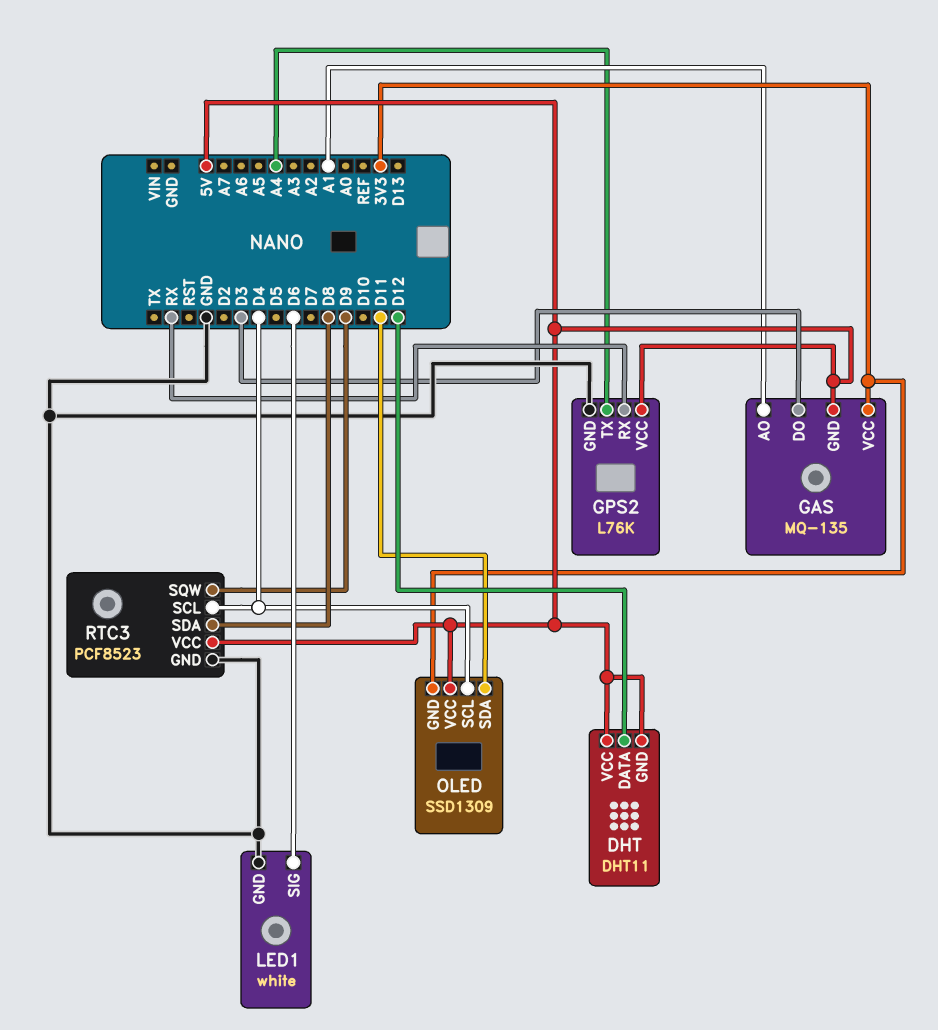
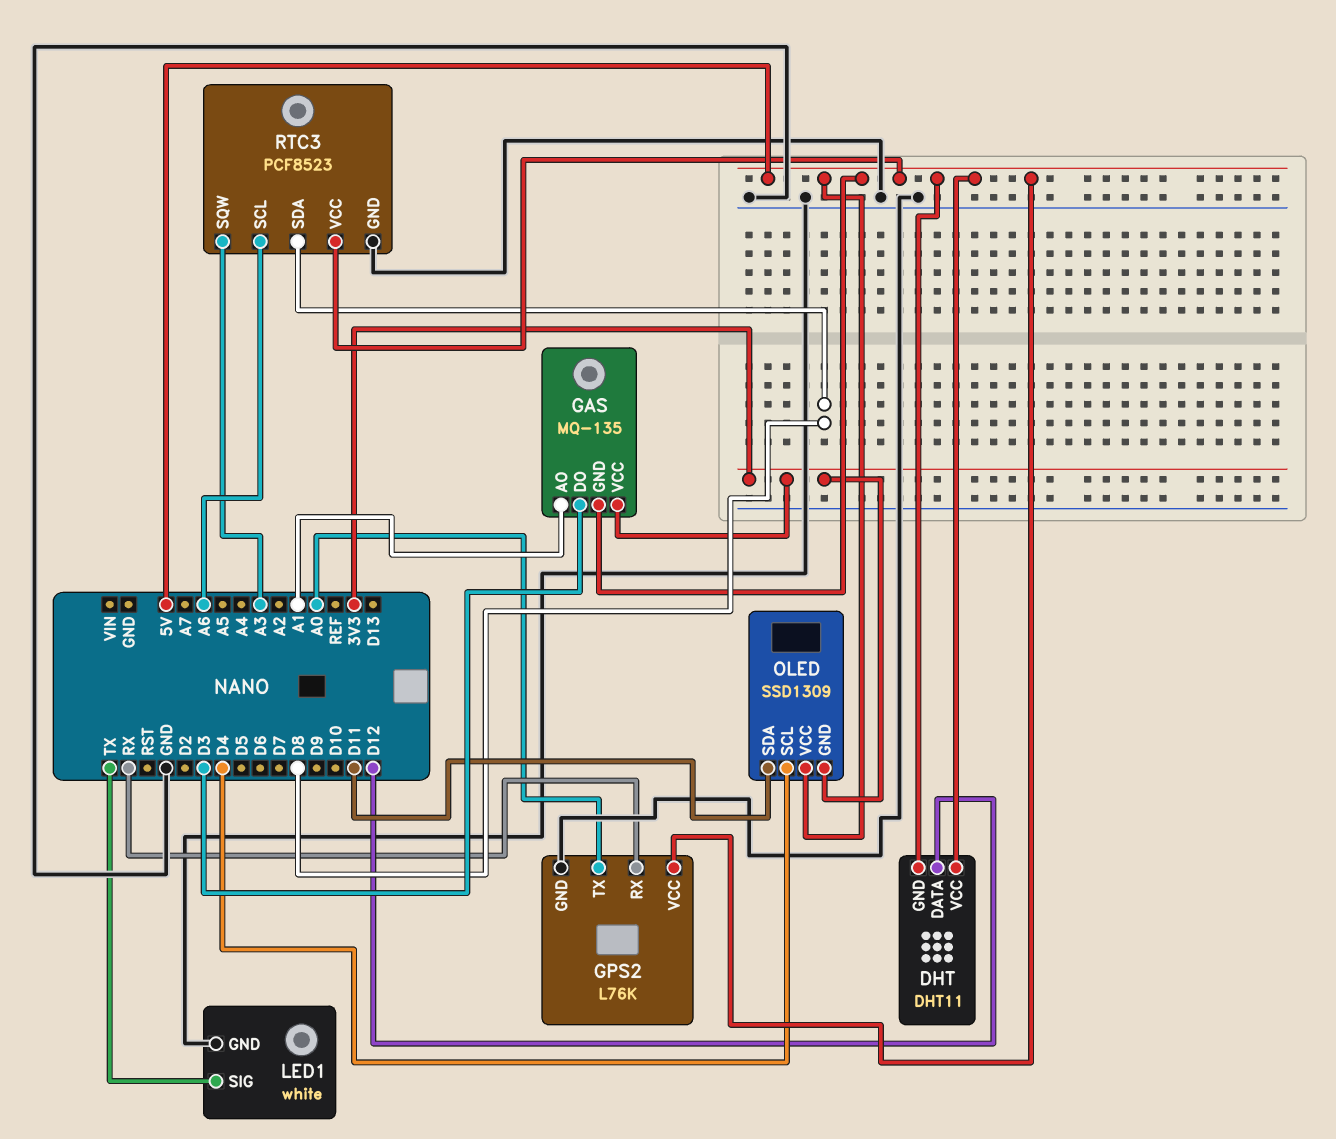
GPS2 pin TX: A4 -> A0
LED1 pin SIG: D6 -> TX
RTC3 pin SCL: D4 -> A6
RTC3 pin SQW: D9 -> A3

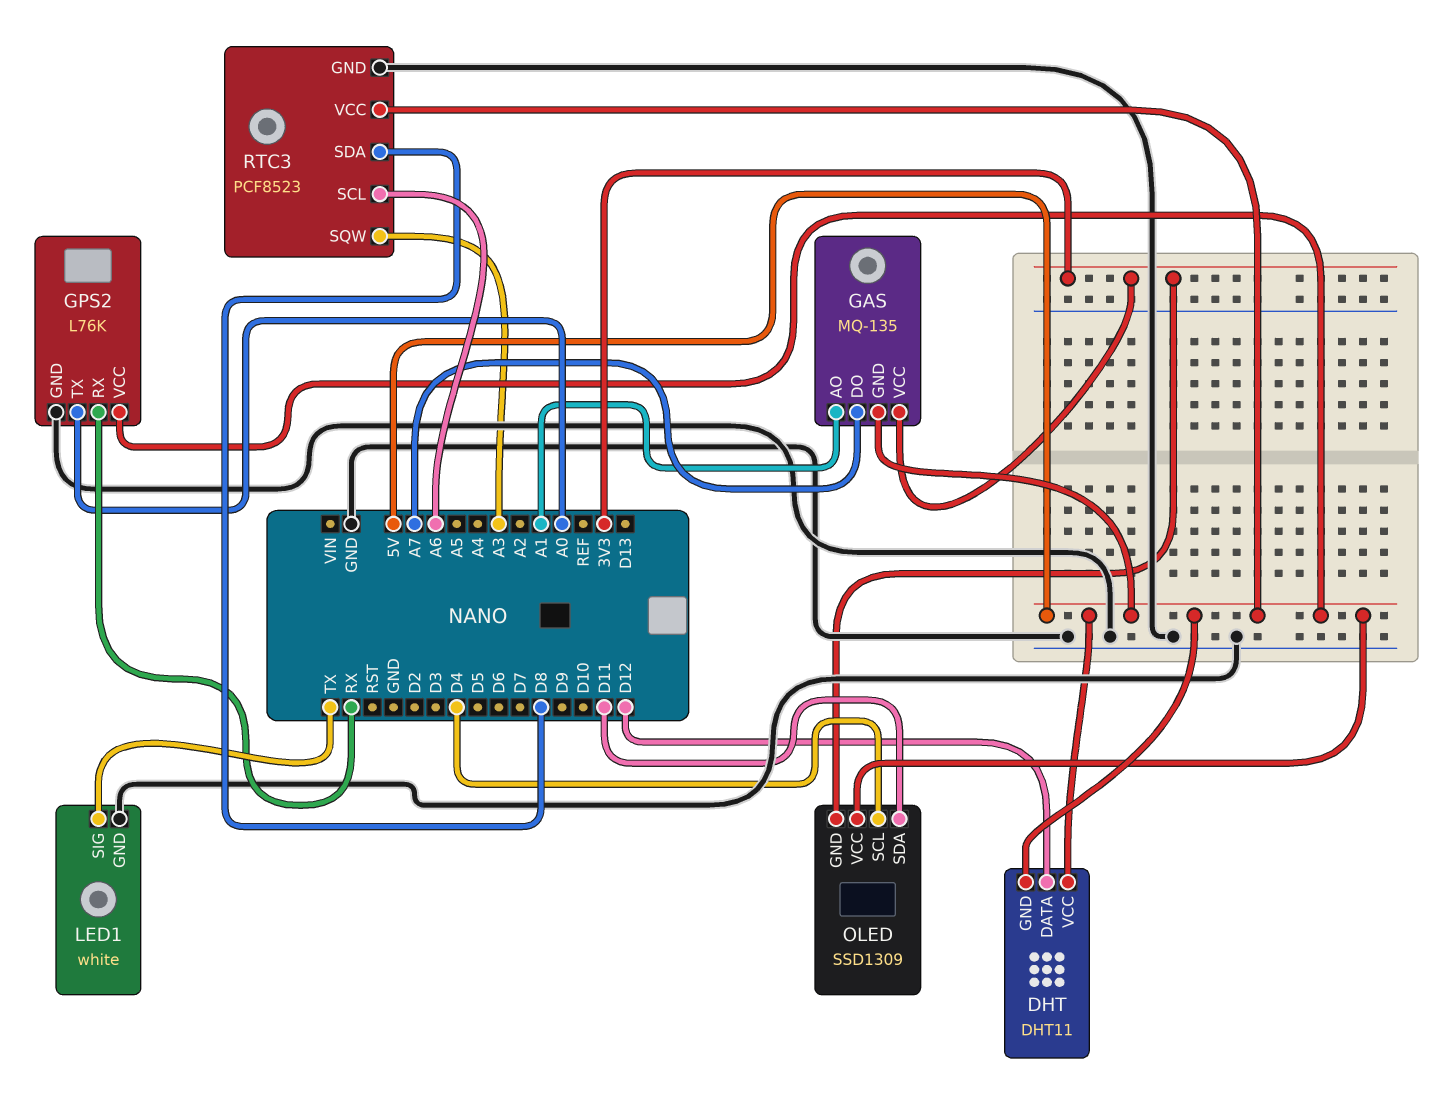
GAS pin DO: D3 -> A7

